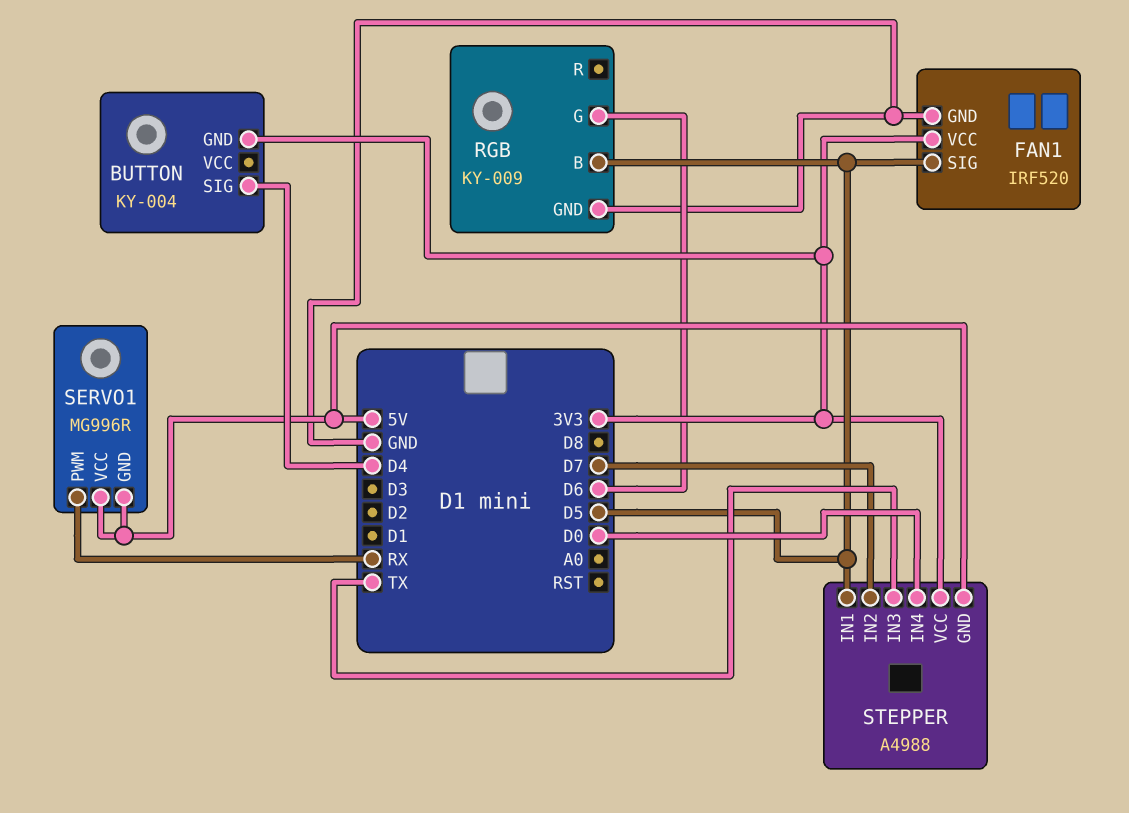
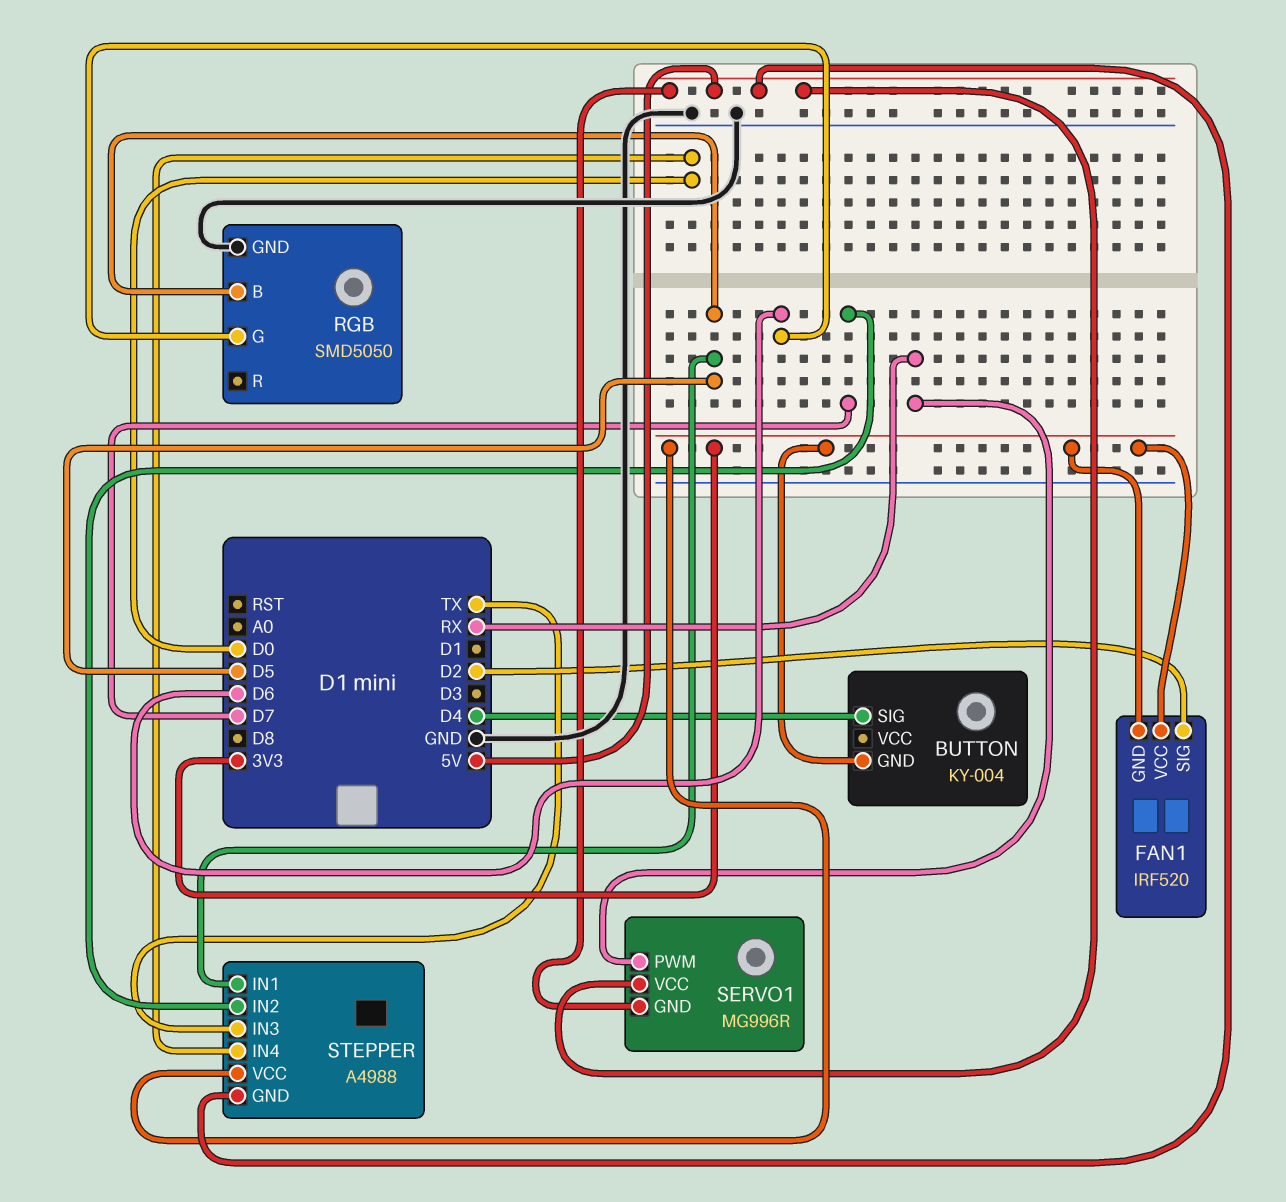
FAN1 pin GND: GND -> 3V3
FAN1 pin SIG: D5 -> D2
RGB: KY-009 -> SMD5050

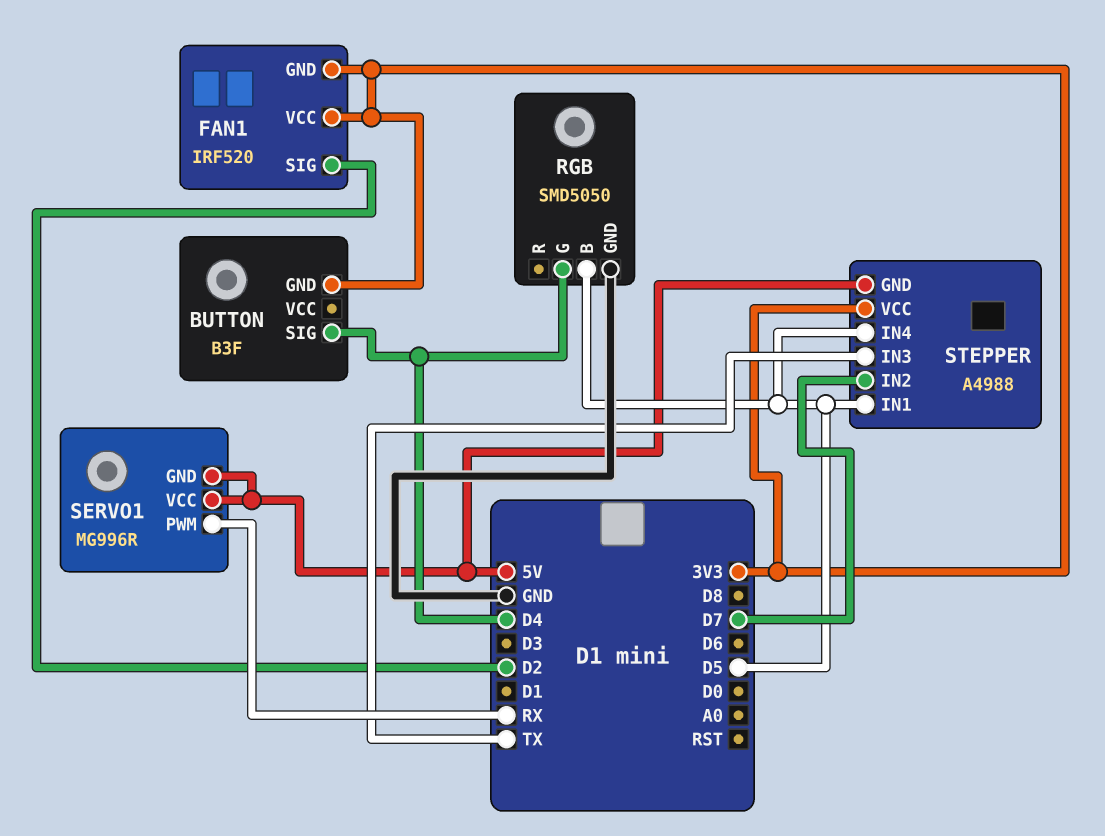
BUTTON: KY-004 -> B3F
RGB pin G: D6 -> D4
STEPPER pin IN4: D0 -> D5

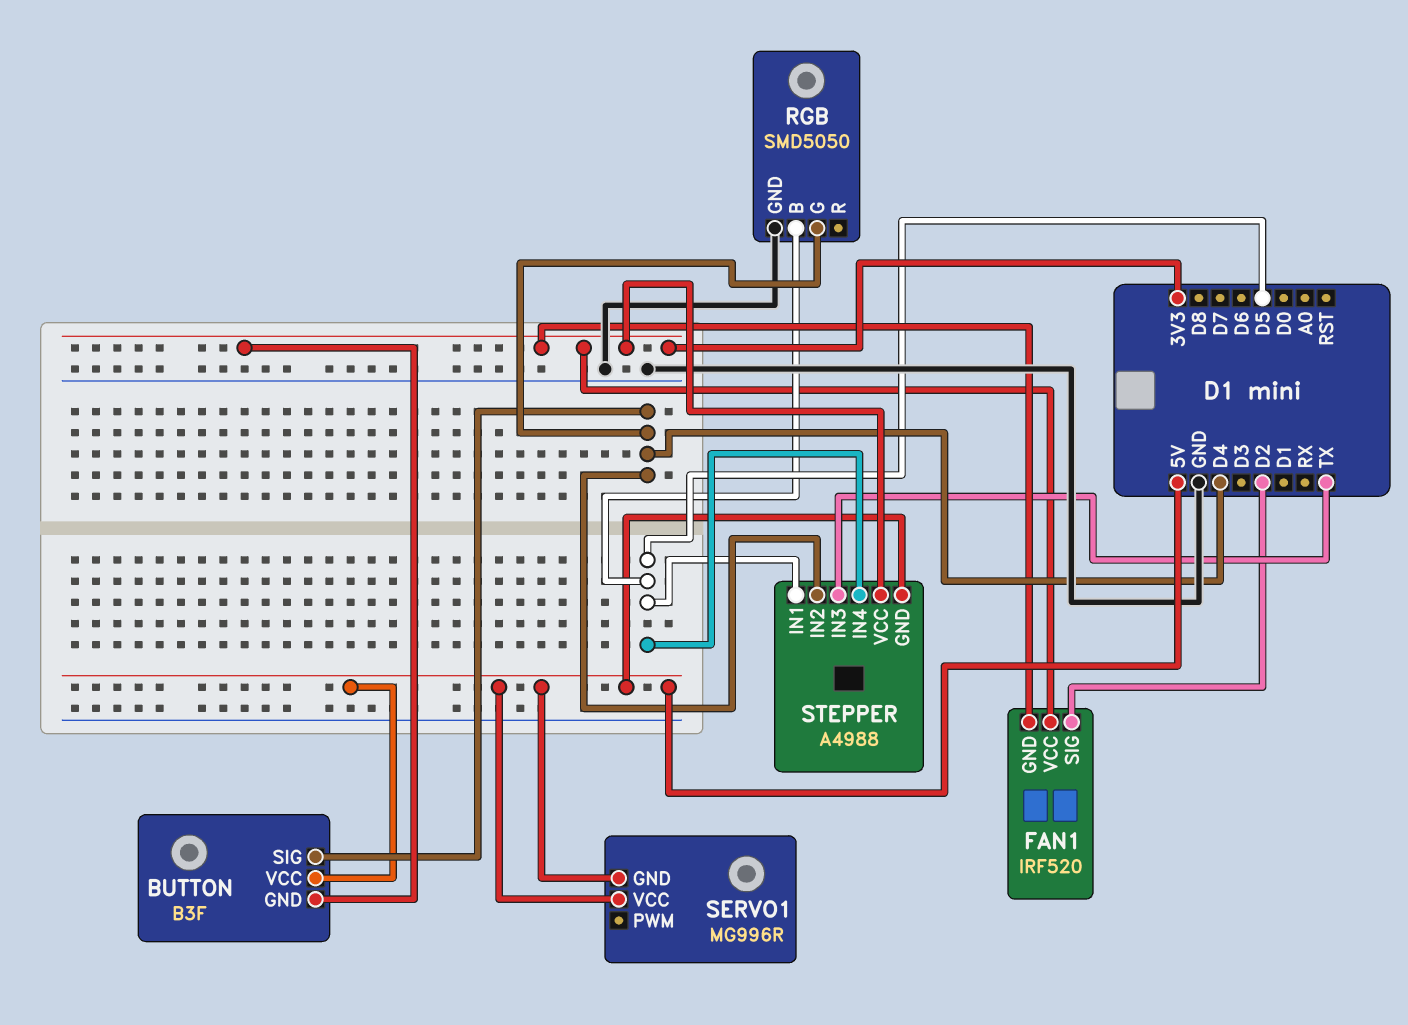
BUTTON pin VCC: none -> 5V
SERVO1 pin PWM: RX -> none
STEPPER pin IN2: D7 -> D4

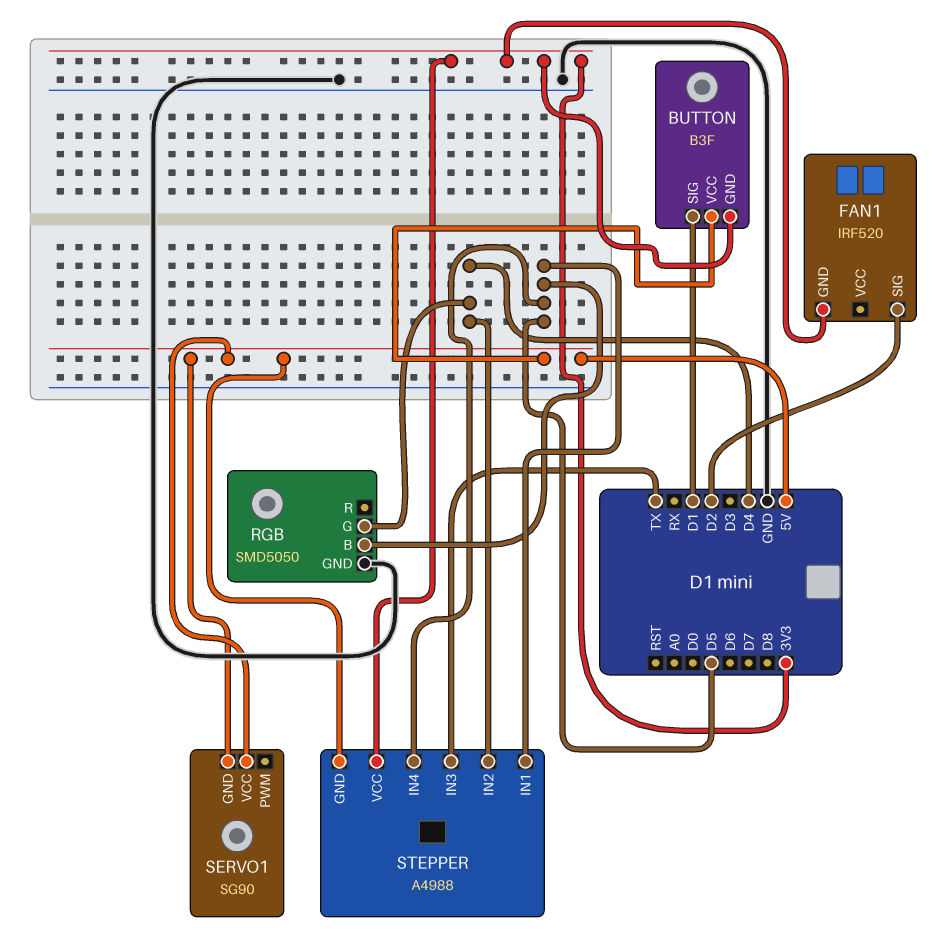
BUTTON pin SIG: D4 -> D1
FAN1 pin VCC: 3V3 -> none
SERVO1: MG996R -> SG90

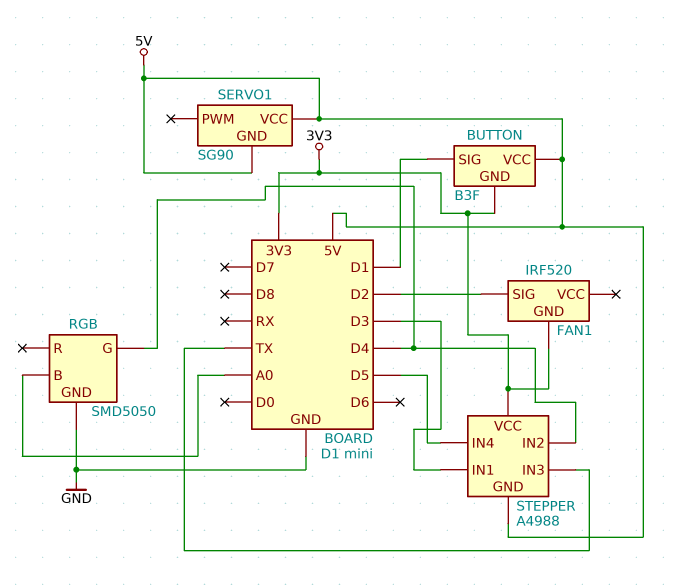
RGB pin B: D5 -> A0
STEPPER pin IN1: D5 -> D3

